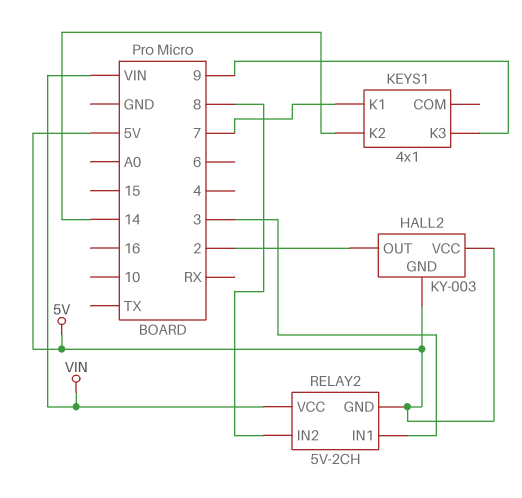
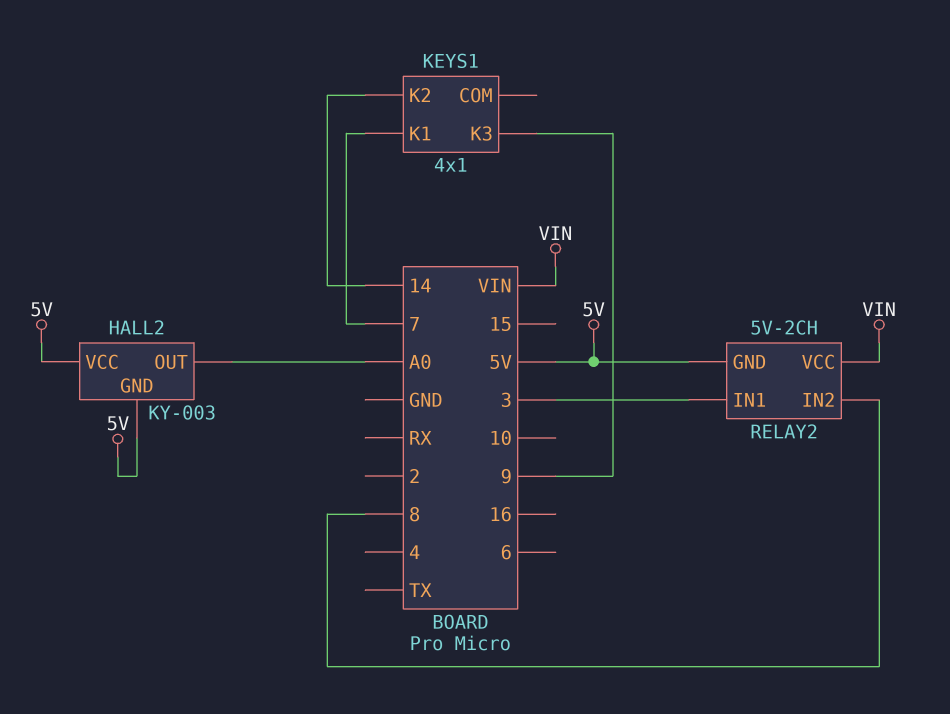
HALL2 pin OUT: 2 -> A0

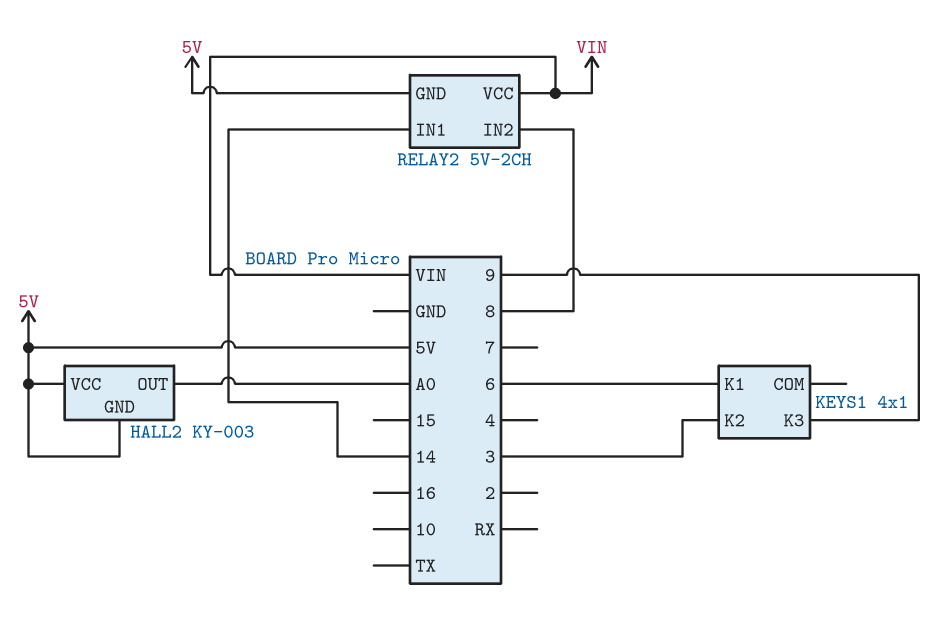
KEYS1 pin K1: 7 -> 6
KEYS1 pin K2: 14 -> 3
RELAY2 pin IN1: 3 -> 14

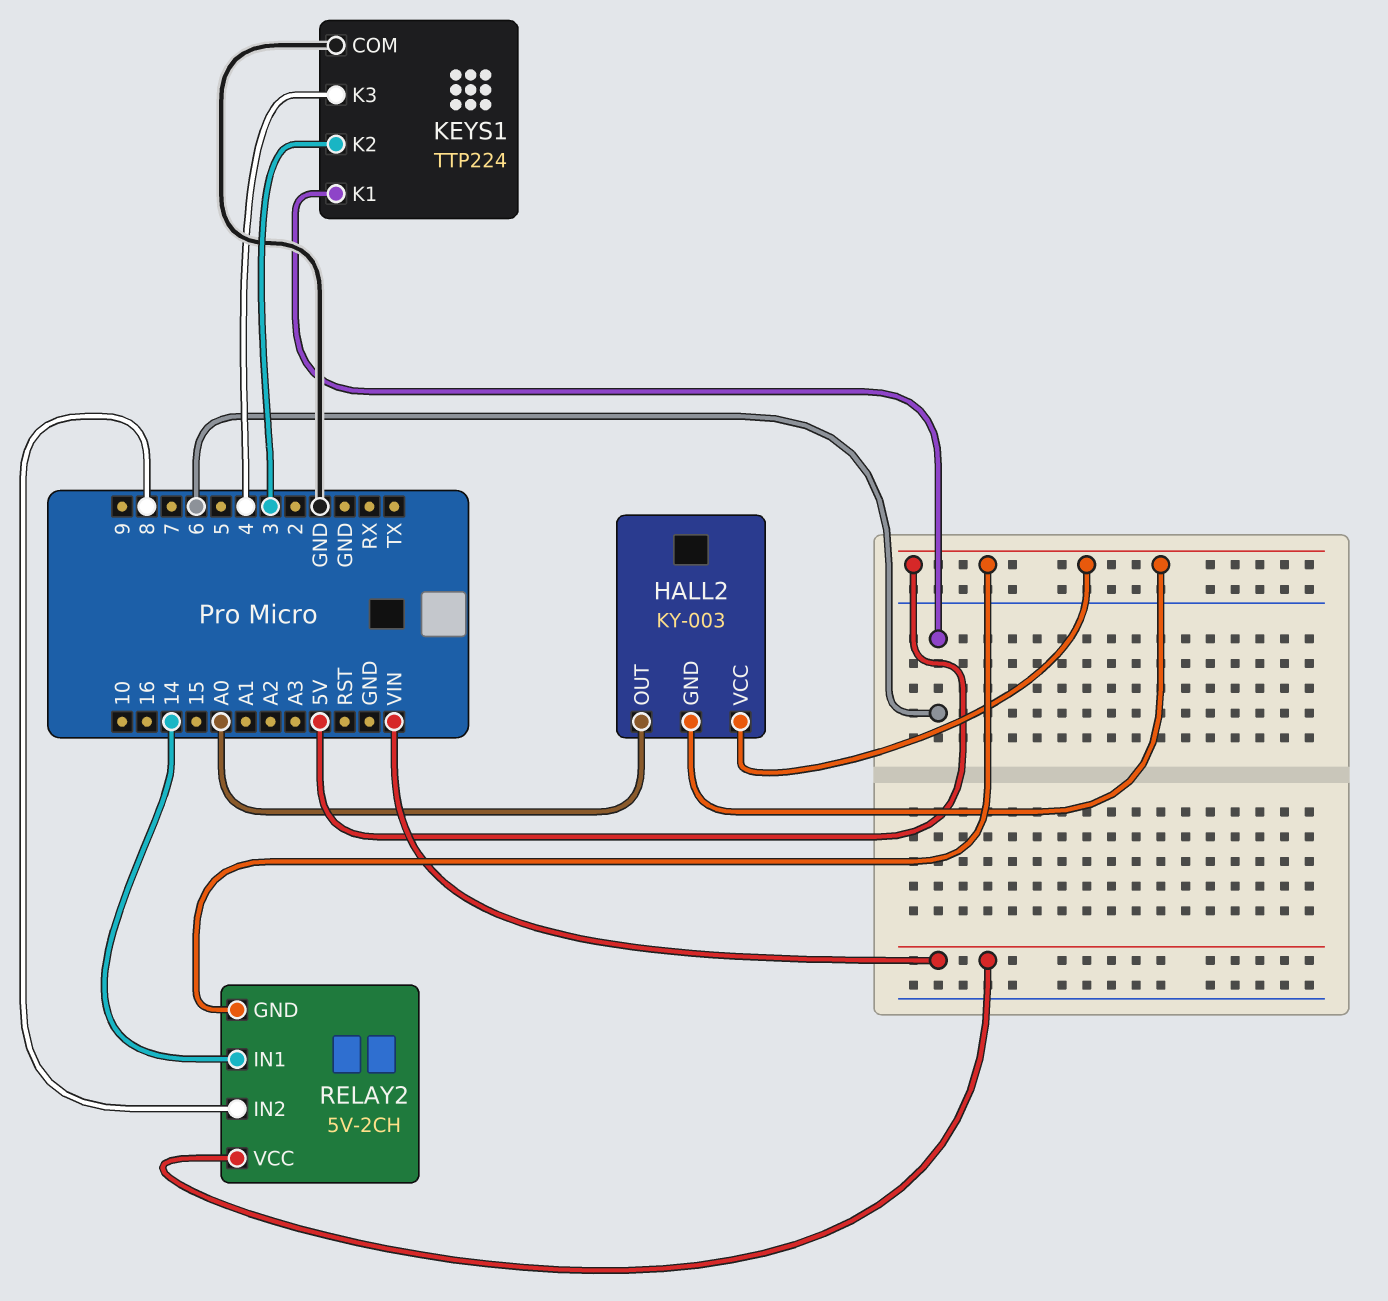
KEYS1: 4x1 -> TTP224
KEYS1 pin COM: none -> GND
KEYS1 pin K3: 9 -> 4

